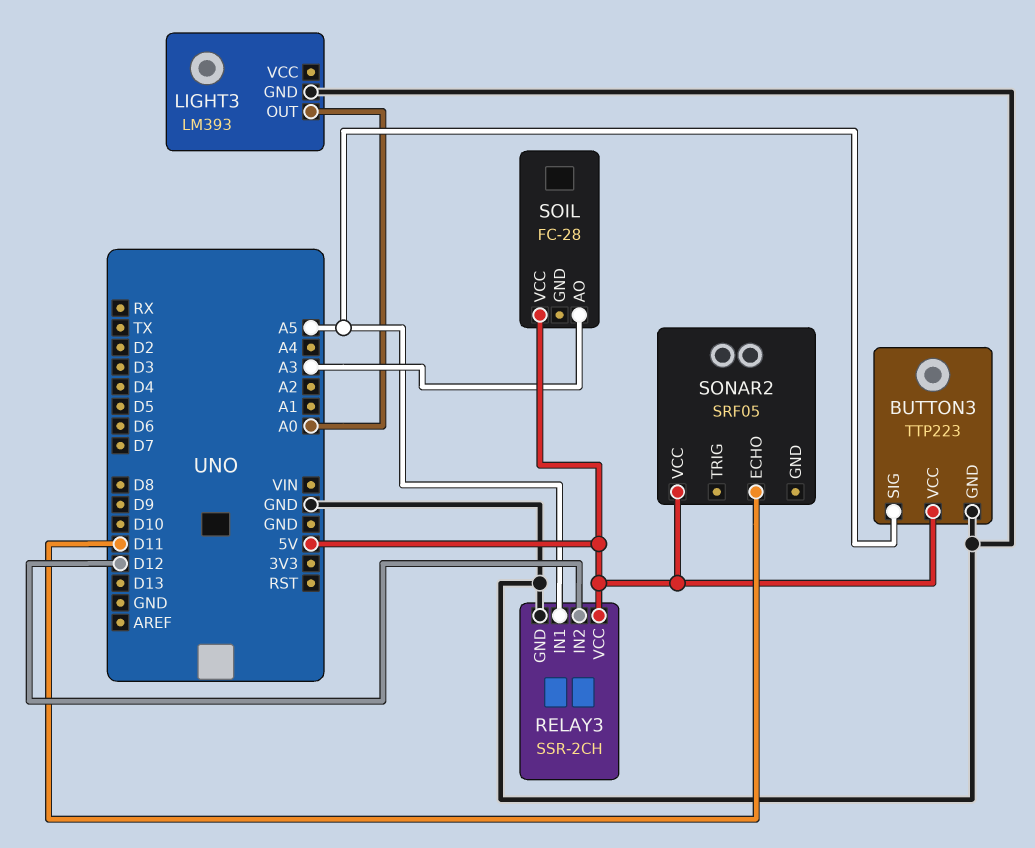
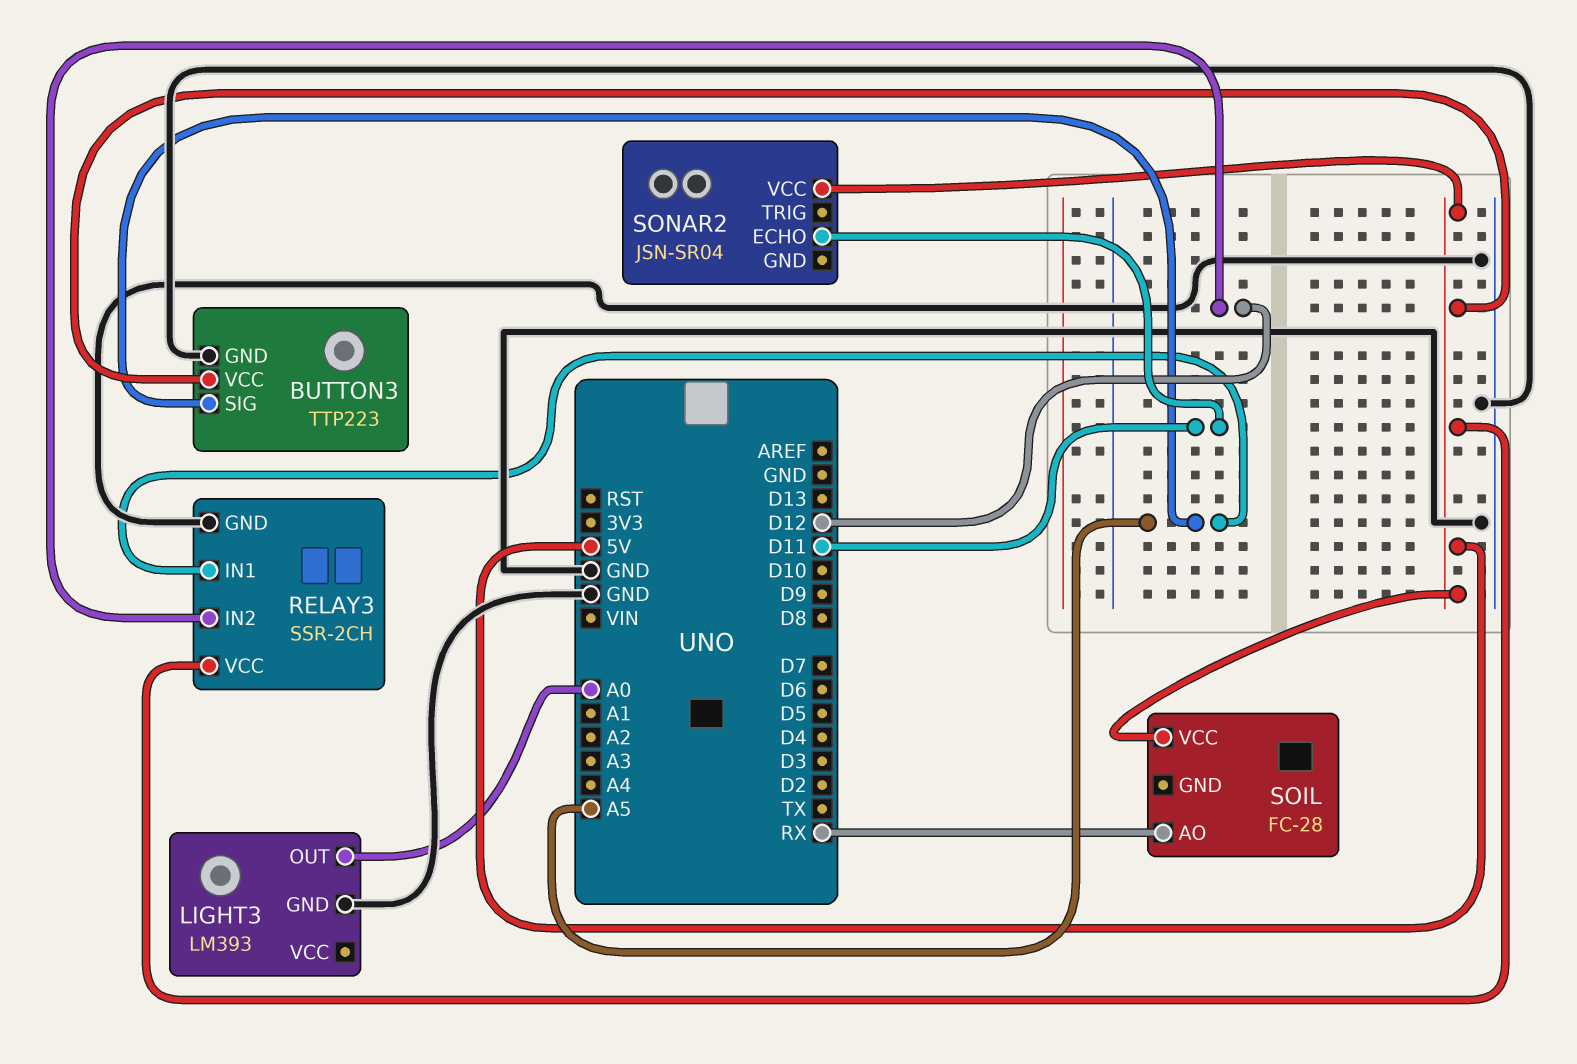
SOIL pin AO: A3 -> RX
SONAR2: SRF05 -> JSN-SR04

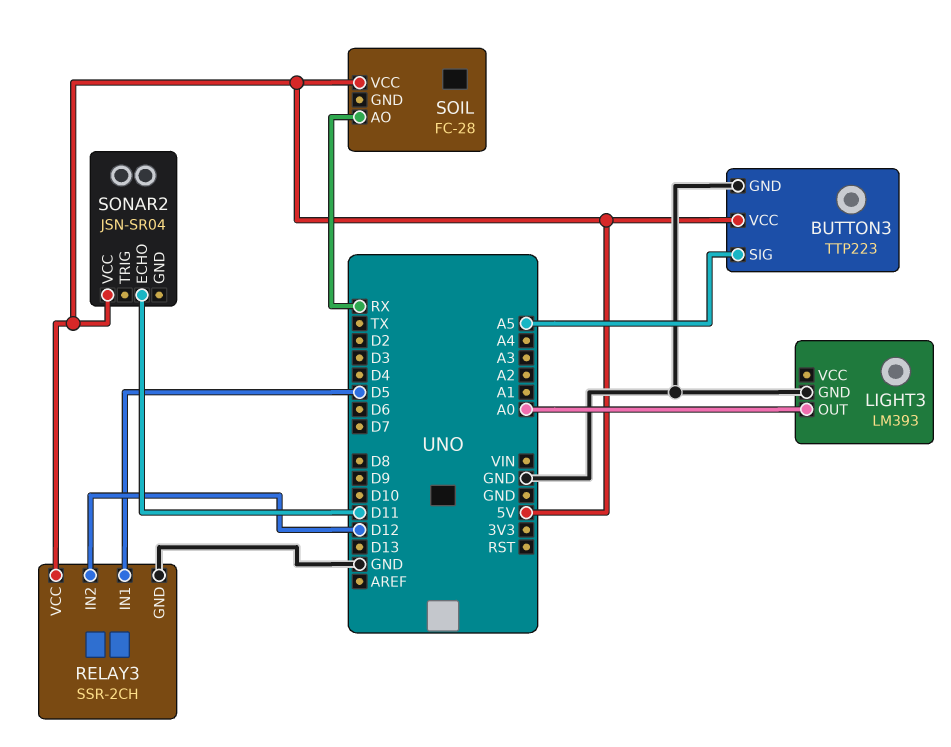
RELAY3 pin IN1: A5 -> D5

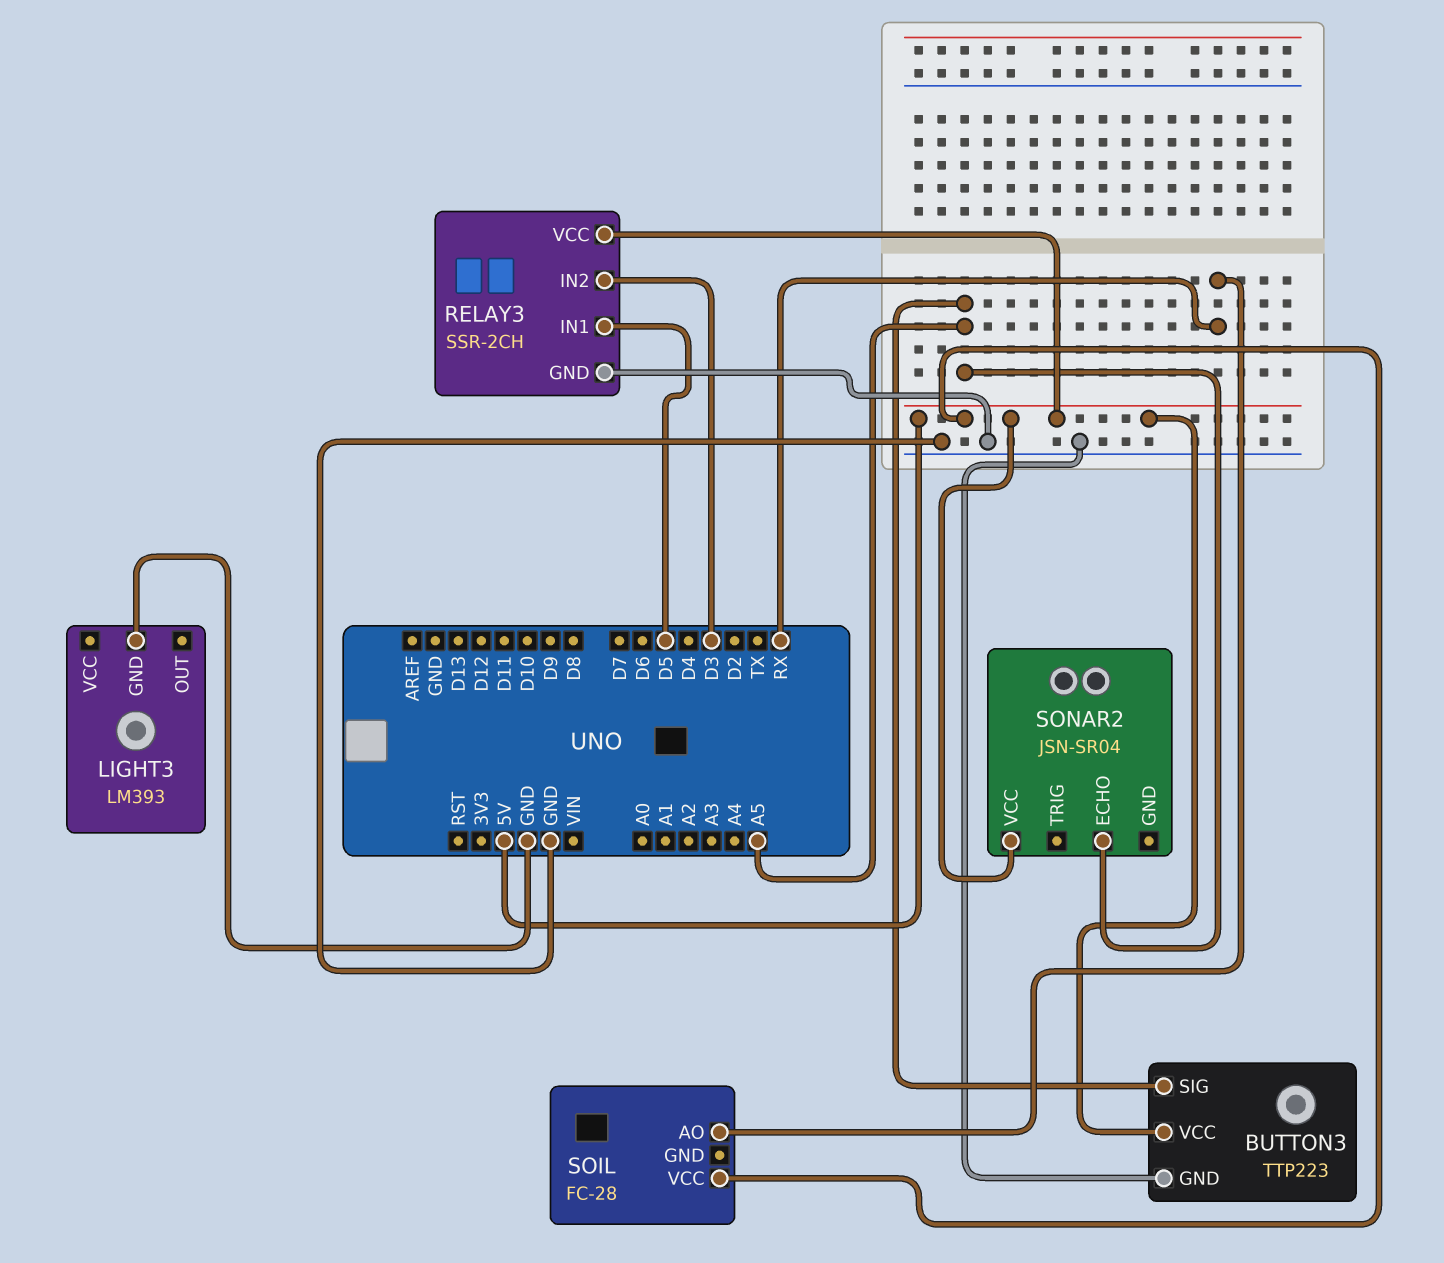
LIGHT3 pin OUT: A0 -> none
RELAY3 pin IN2: D12 -> D3
SONAR2 pin ECHO: D11 -> A5

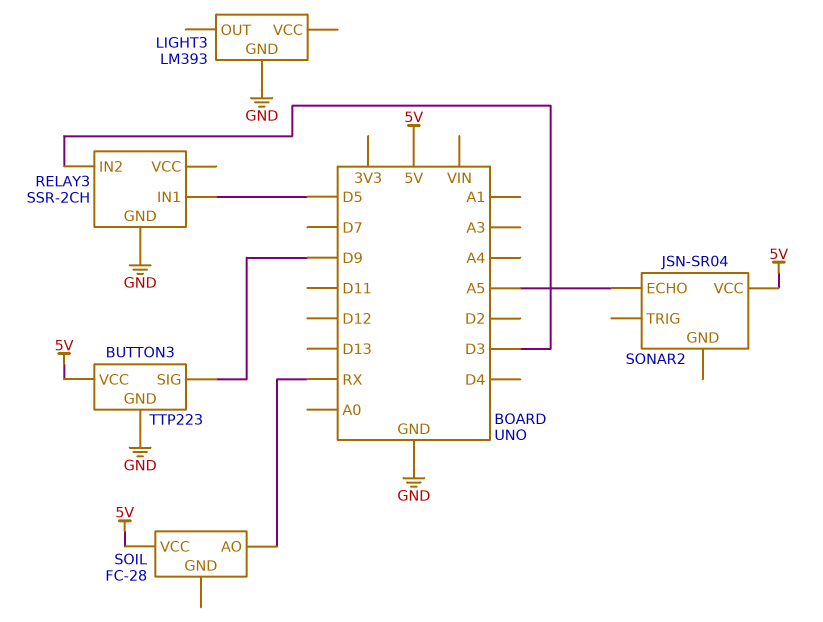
BUTTON3 pin SIG: A5 -> D9
RELAY3 pin VCC: 5V -> none

